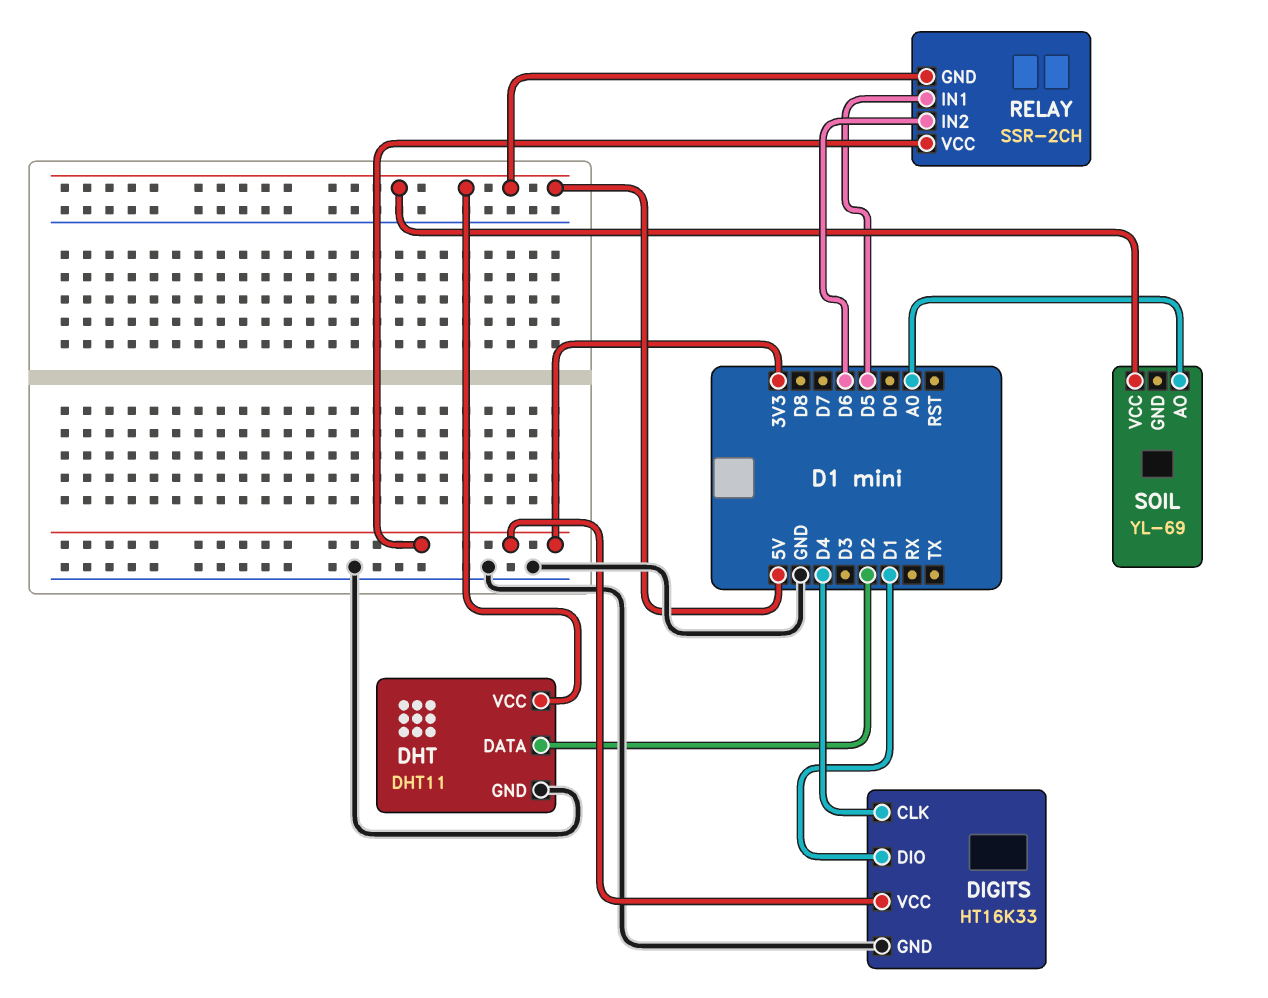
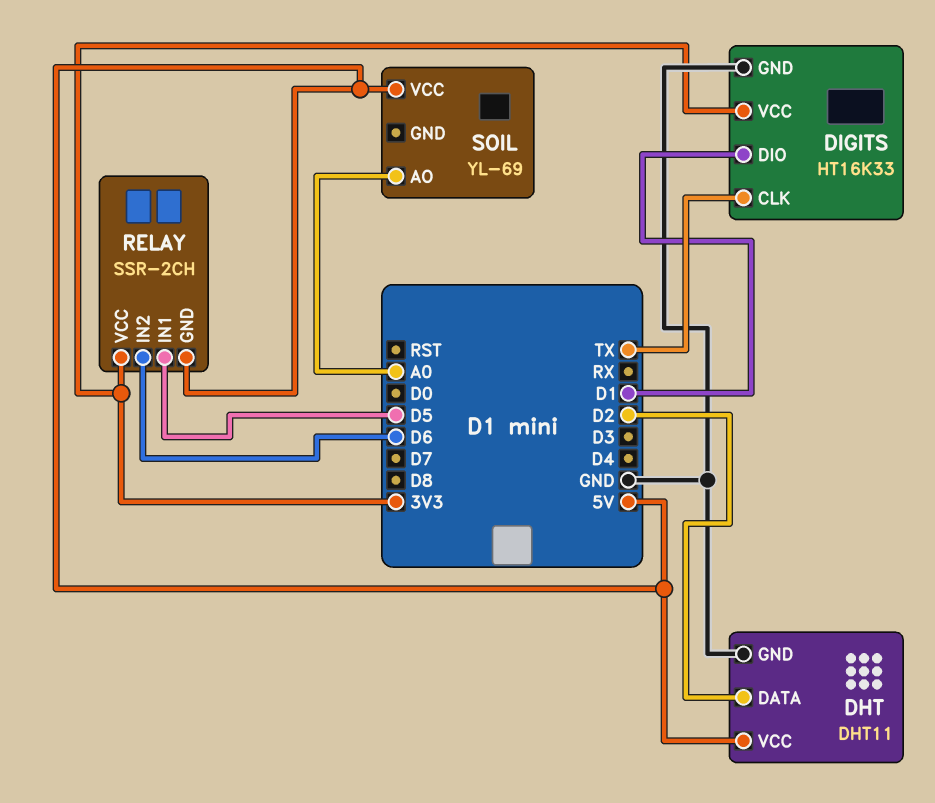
DIGITS pin CLK: D4 -> TX

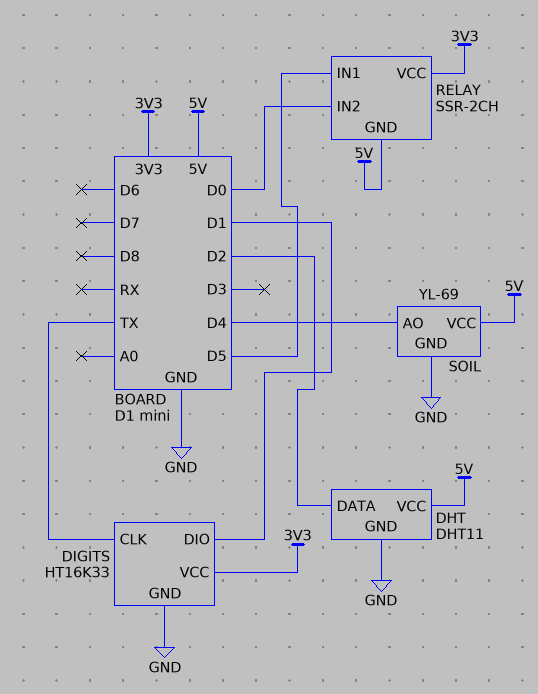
RELAY pin IN2: D6 -> D0
SOIL pin AO: A0 -> D4
SOIL pin GND: none -> GND

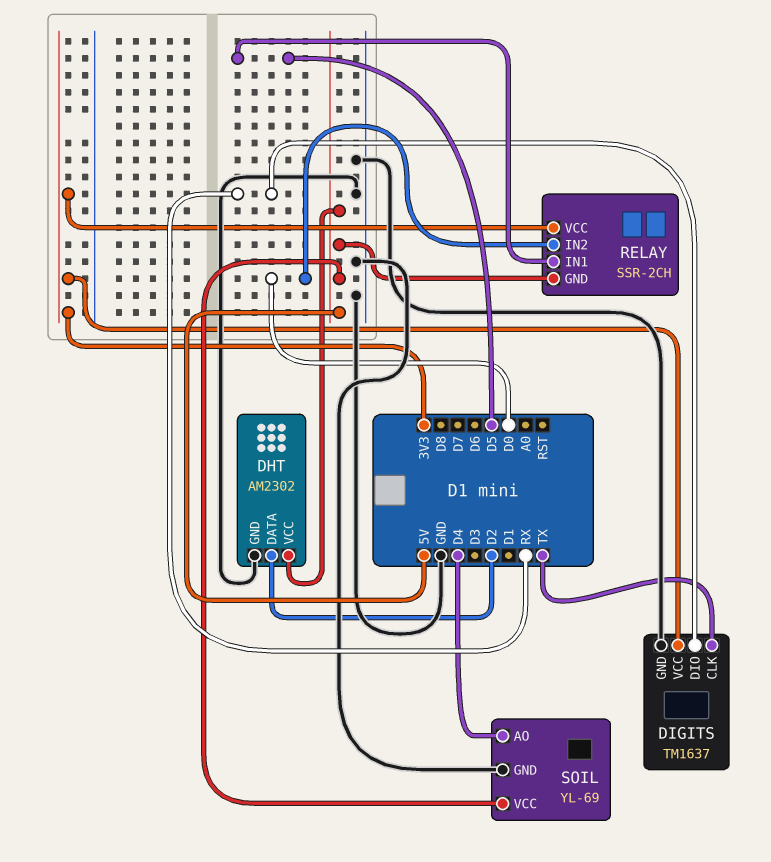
DHT: DHT11 -> AM2302
DIGITS: HT16K33 -> TM1637
DIGITS pin DIO: D1 -> RX

